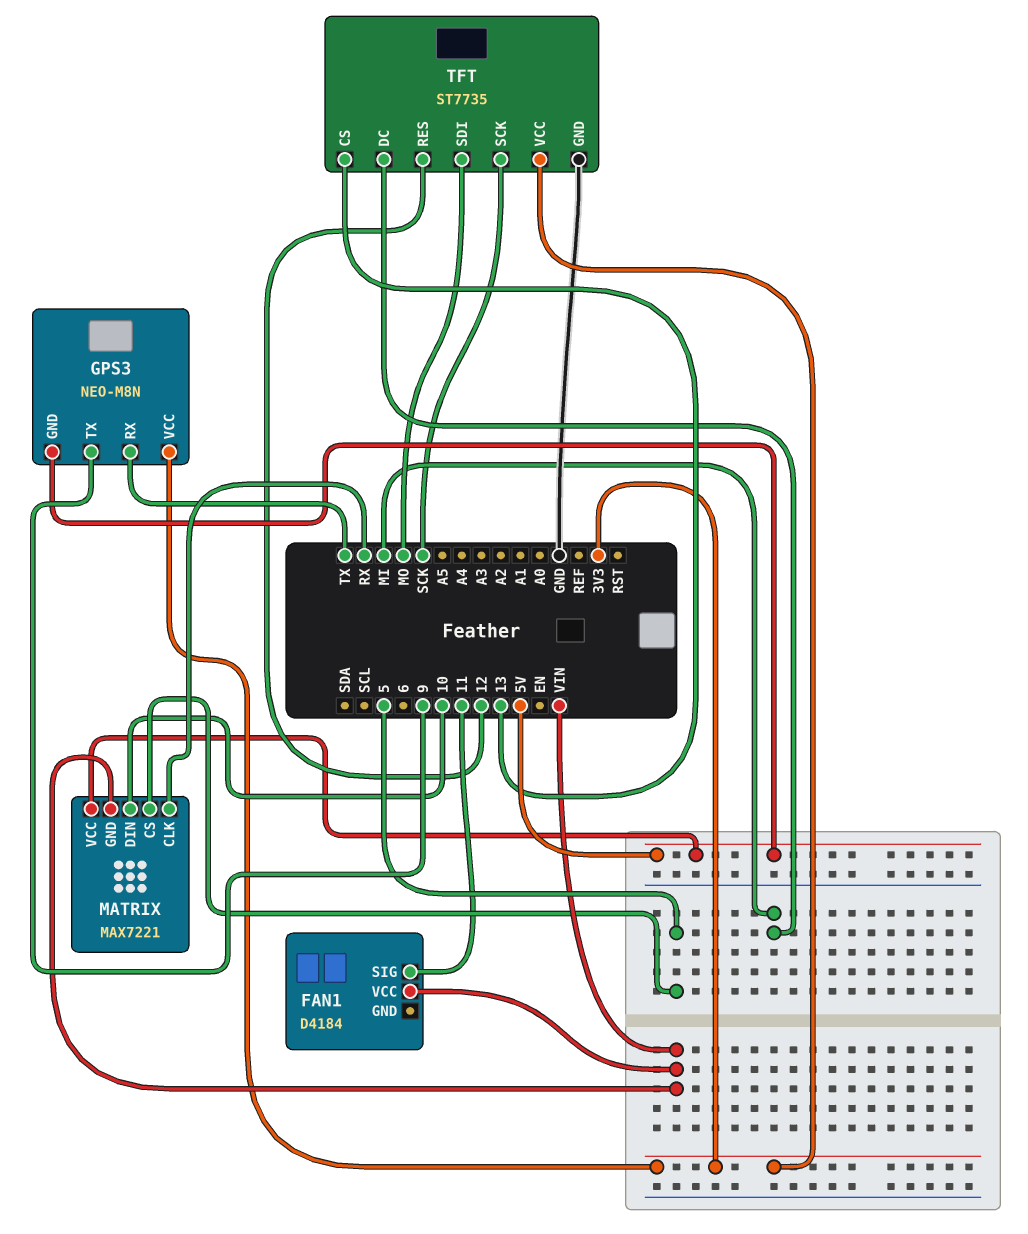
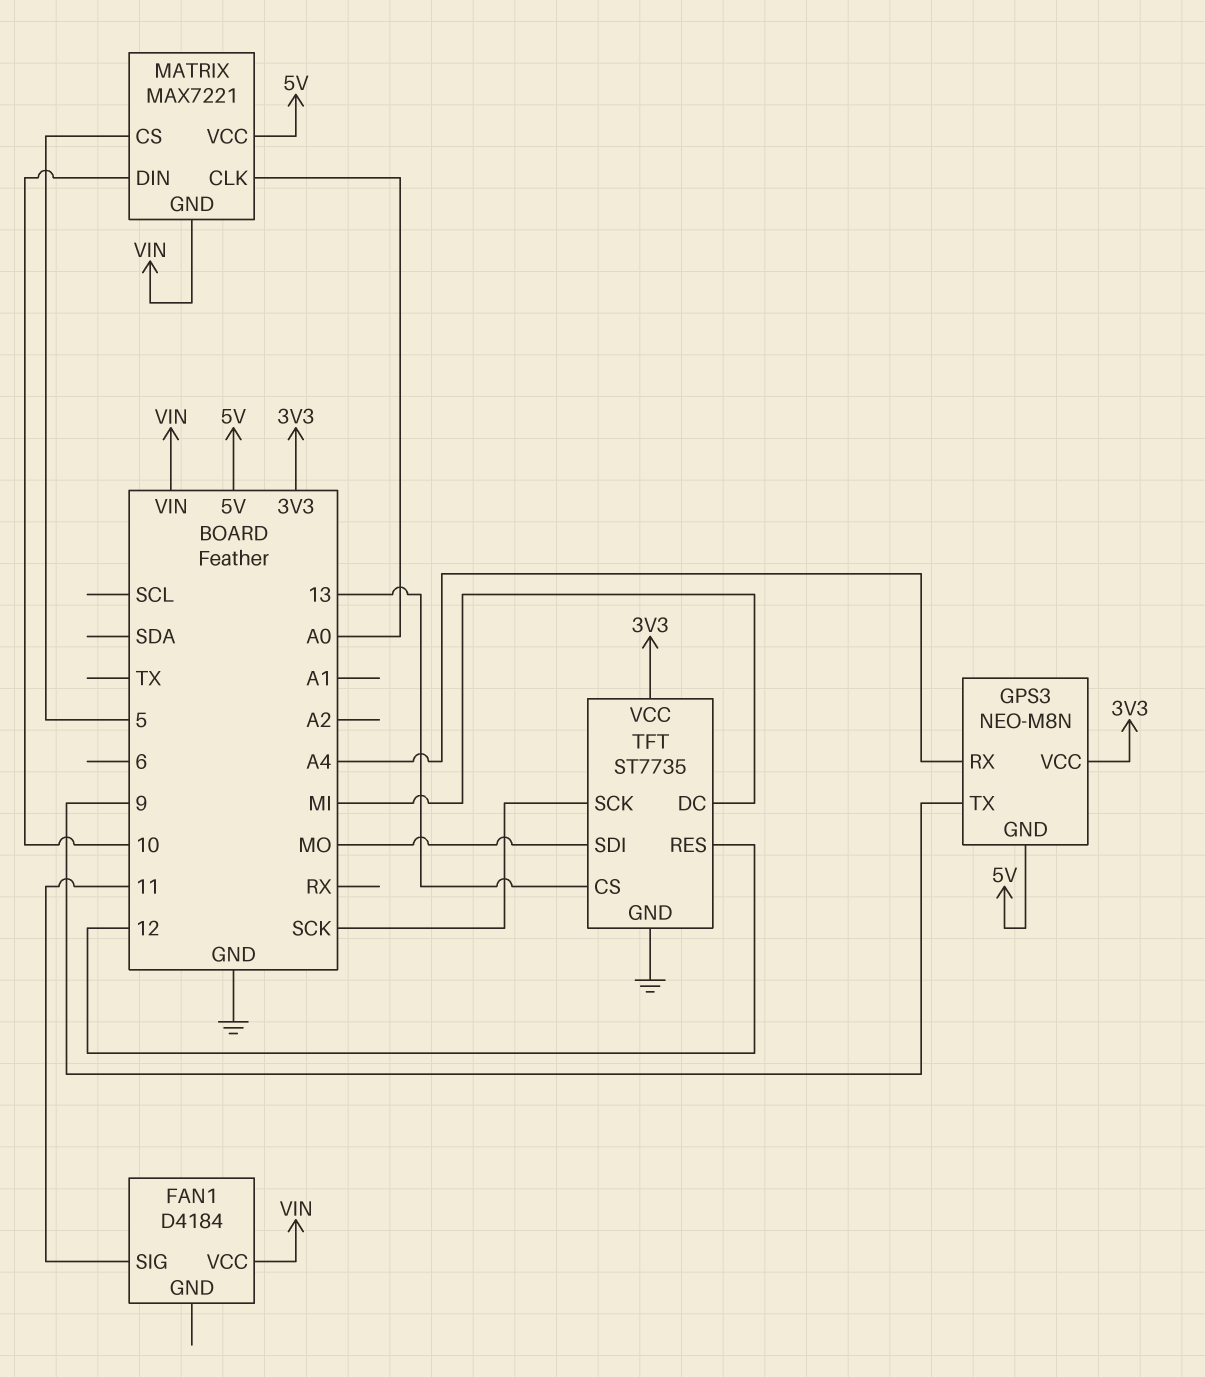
GPS3 pin RX: TX -> A4
MATRIX pin CLK: RX -> A0

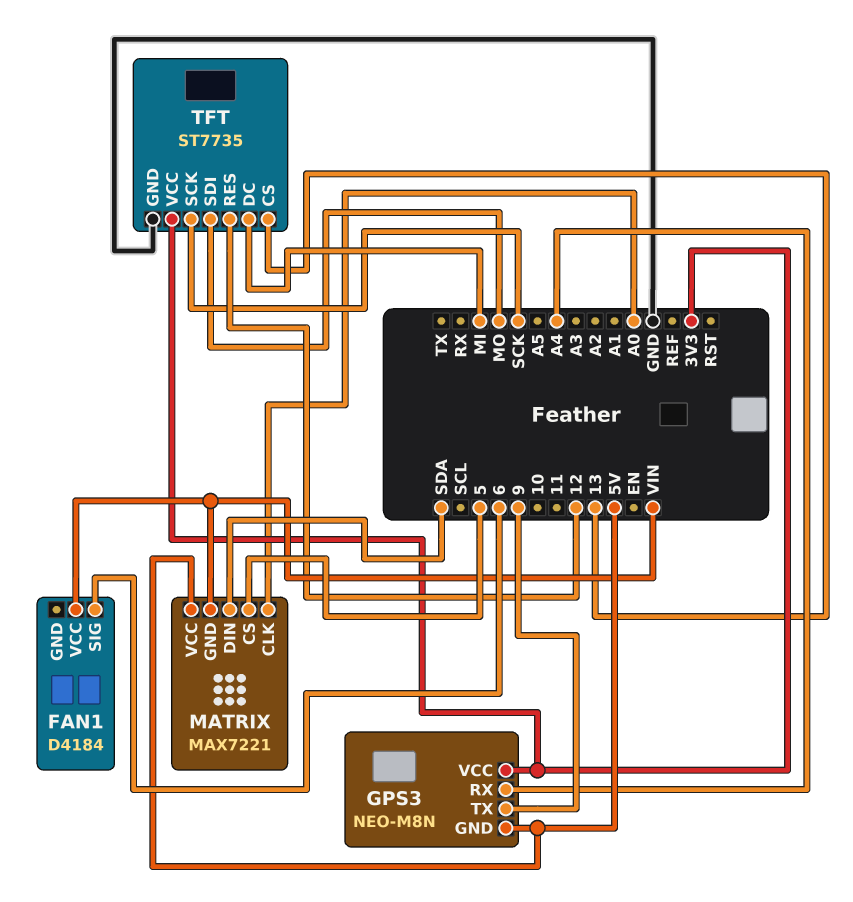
FAN1 pin SIG: 11 -> 6
MATRIX pin DIN: 10 -> SDA

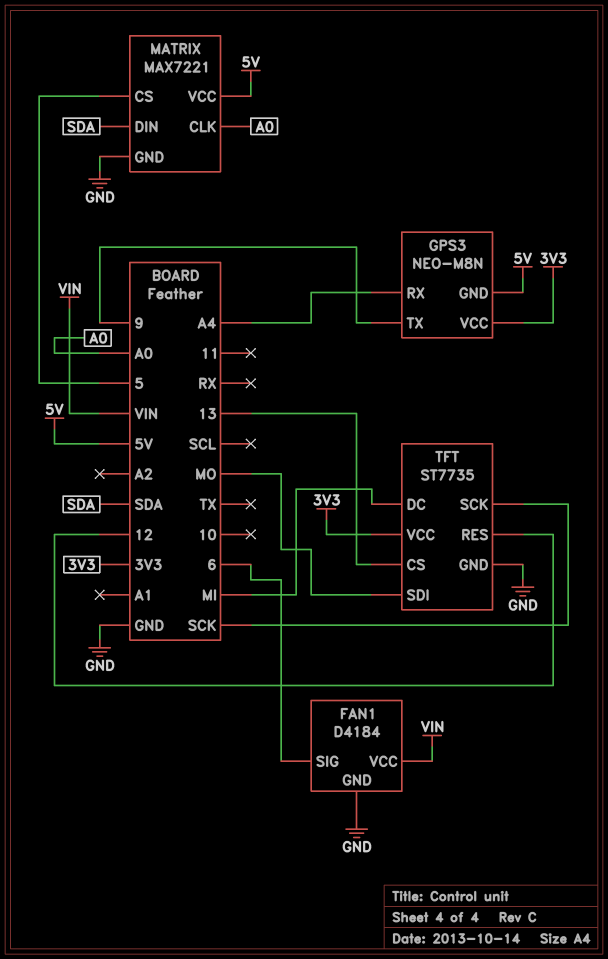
FAN1 pin GND: none -> GND
MATRIX pin GND: VIN -> GND

